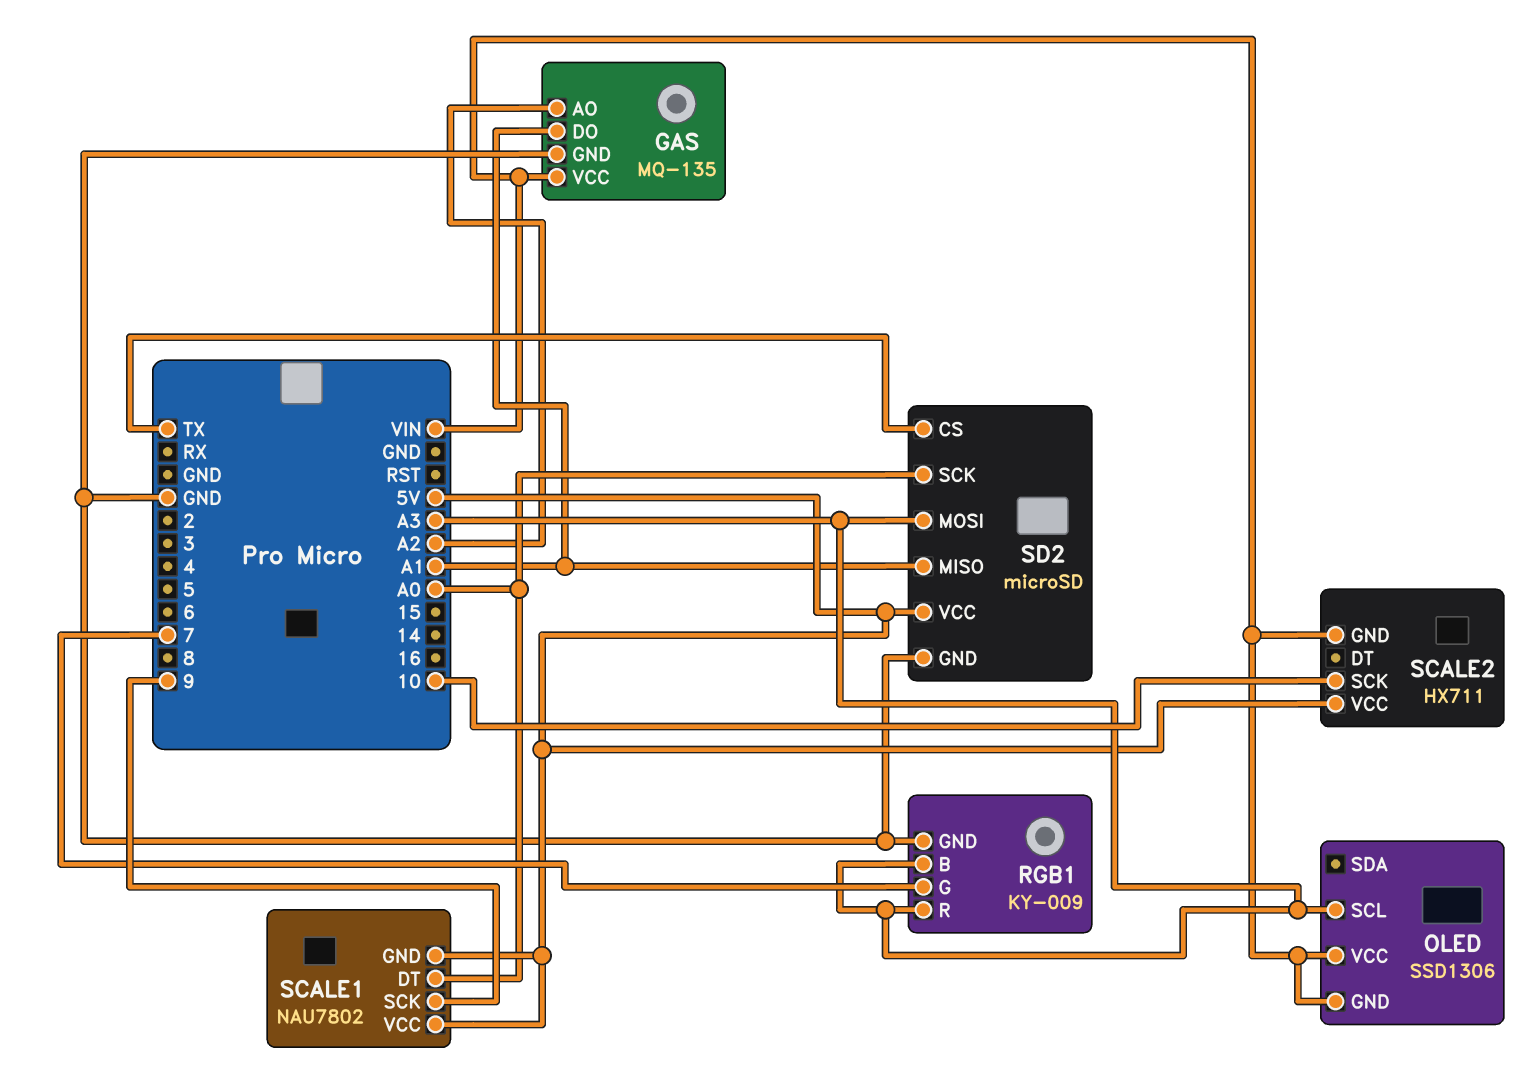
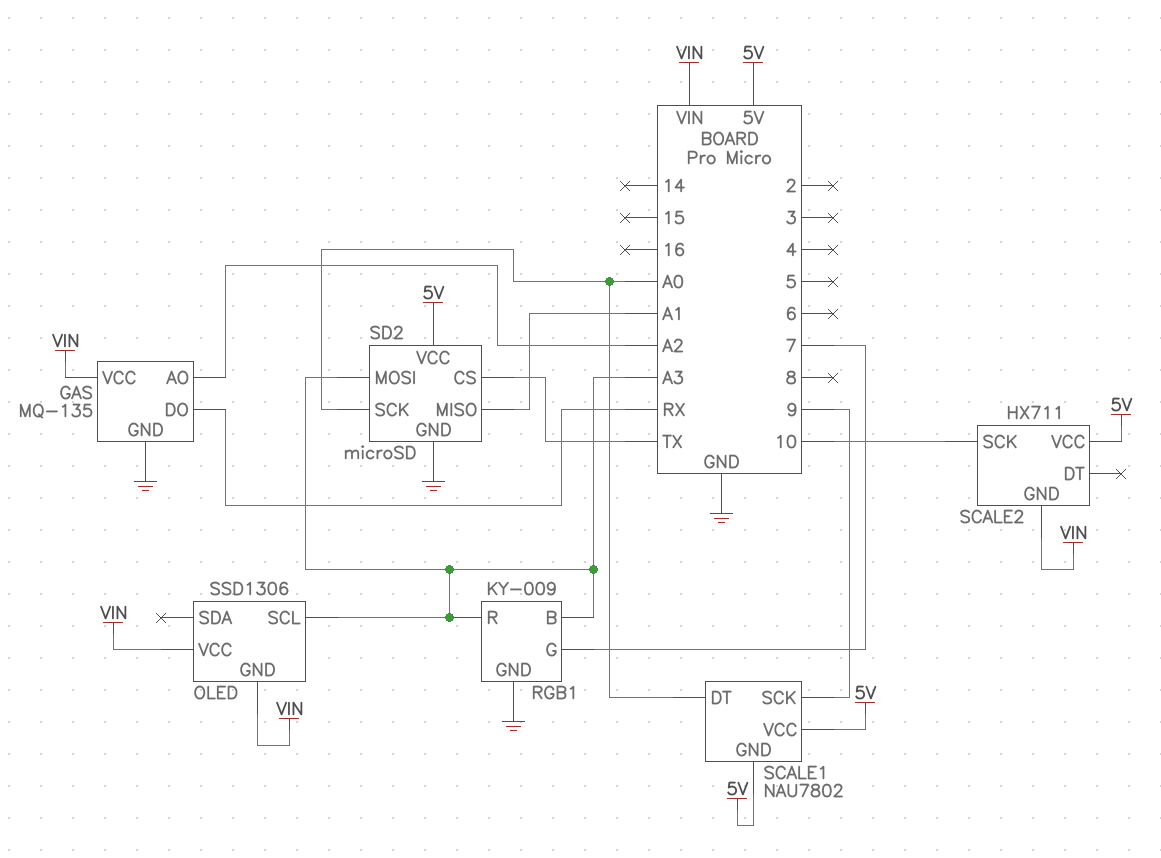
GAS pin DO: A1 -> RX

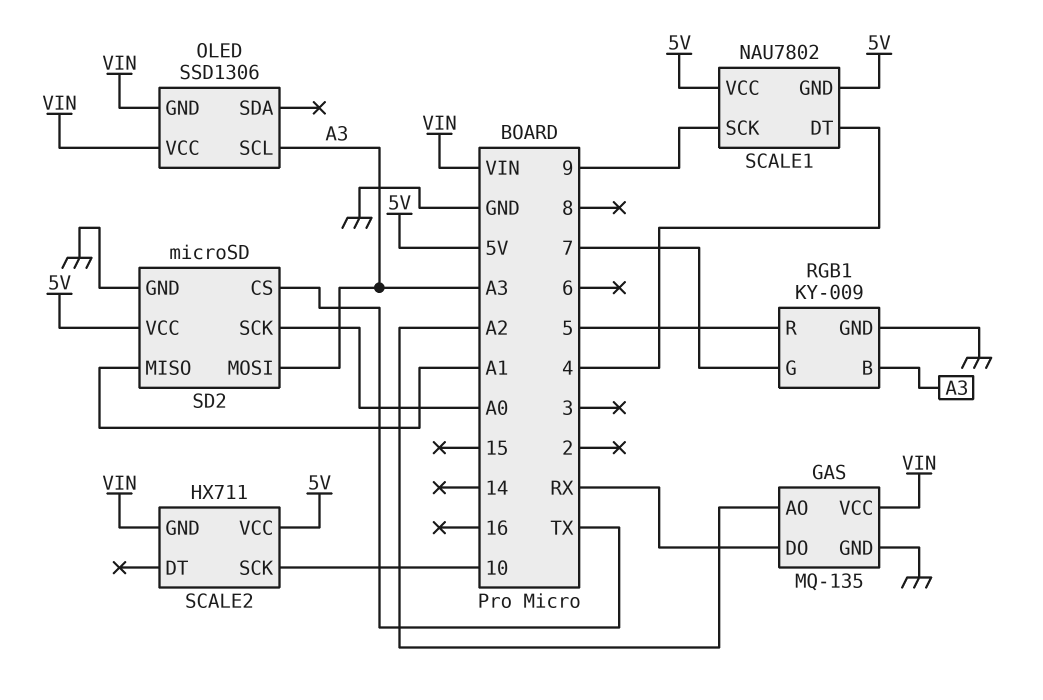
RGB1 pin R: A3 -> 5
SCALE1 pin DT: A0 -> 4

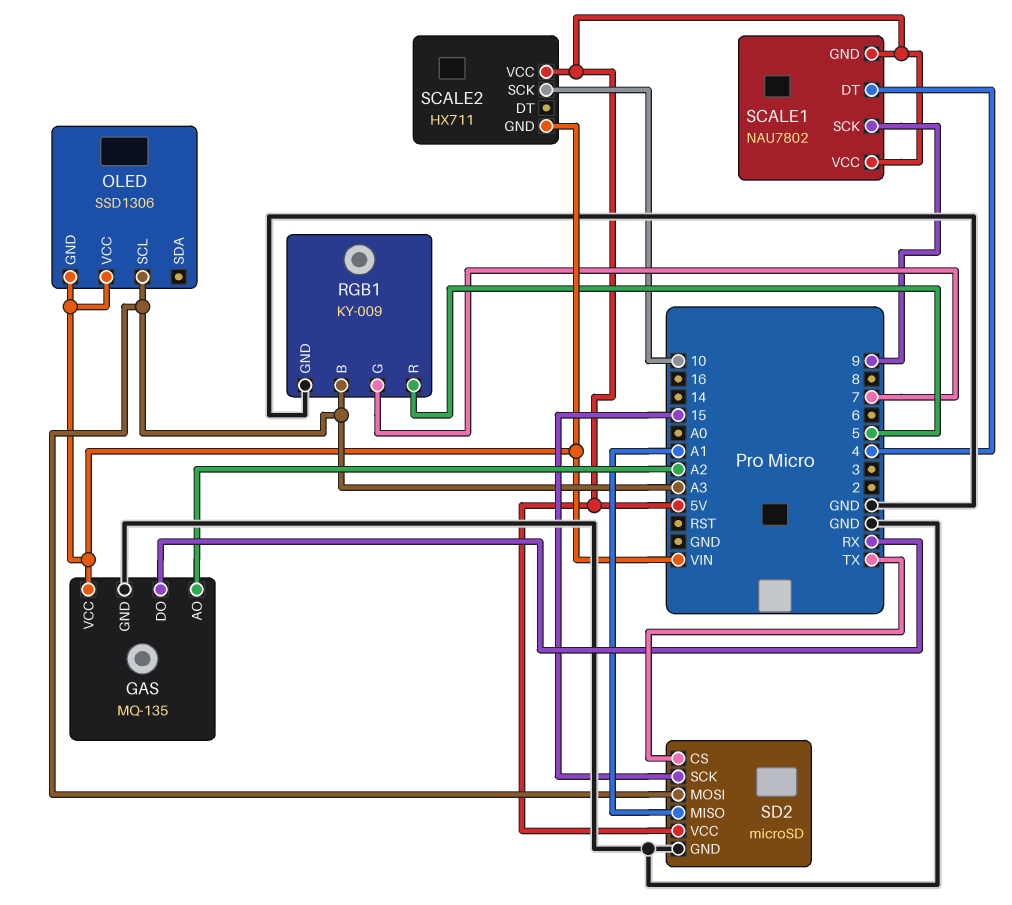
SD2 pin SCK: A0 -> 15

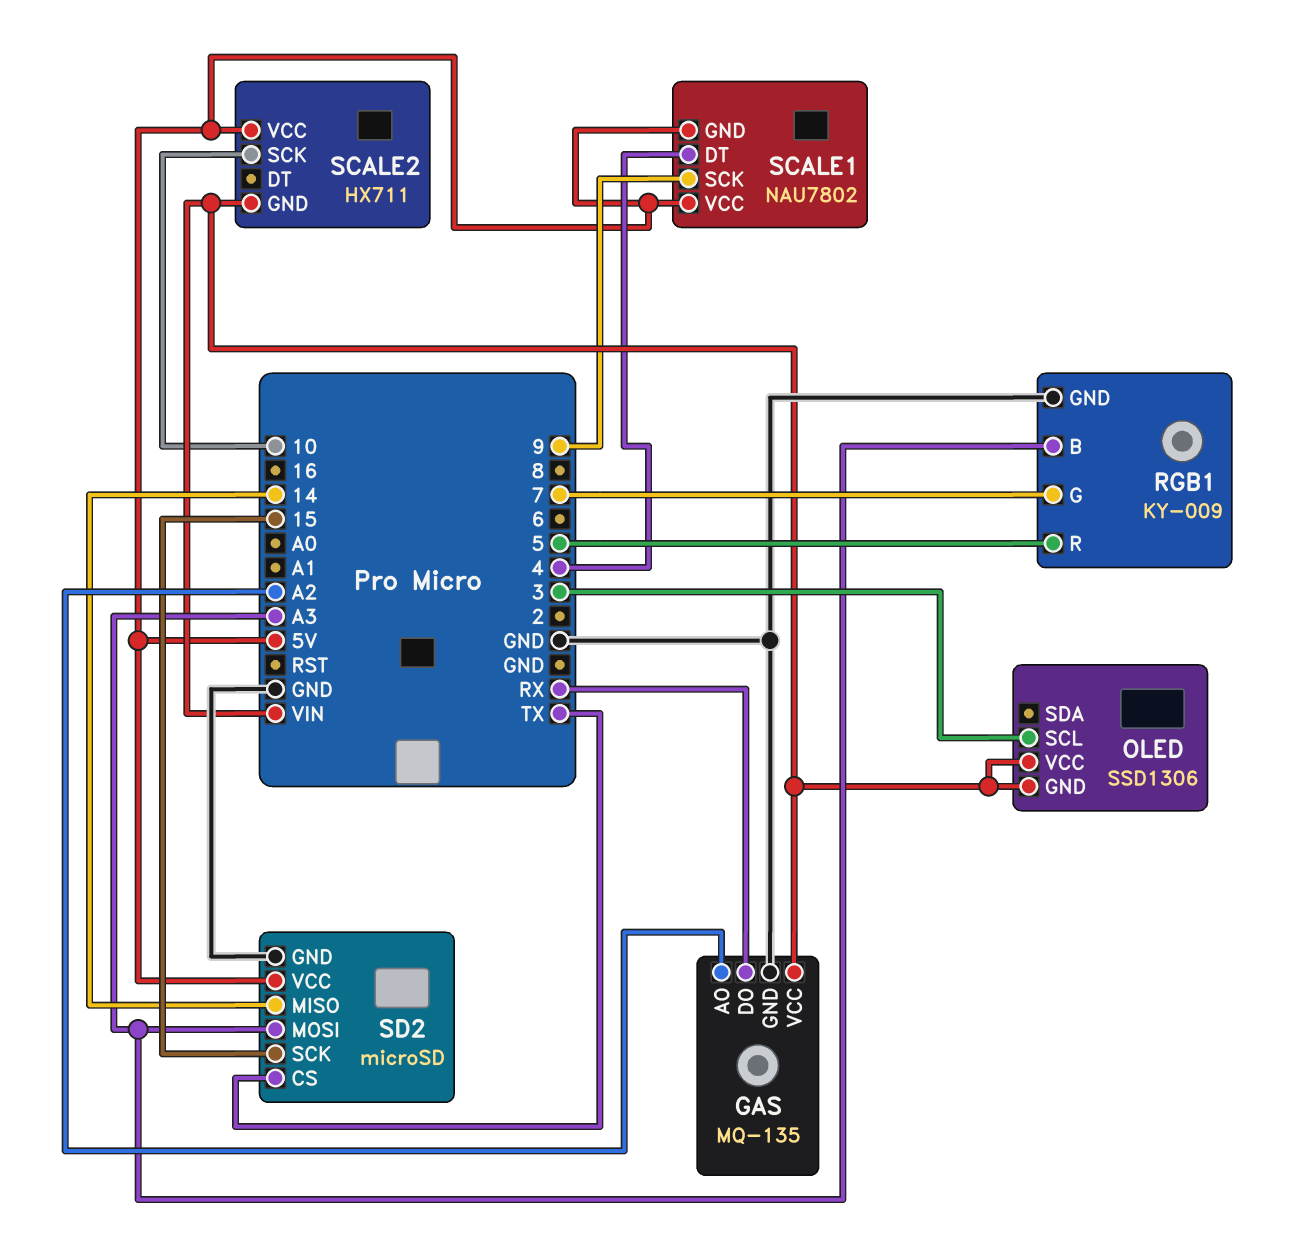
OLED pin SCL: A3 -> 3
SD2 pin MISO: A1 -> 14

